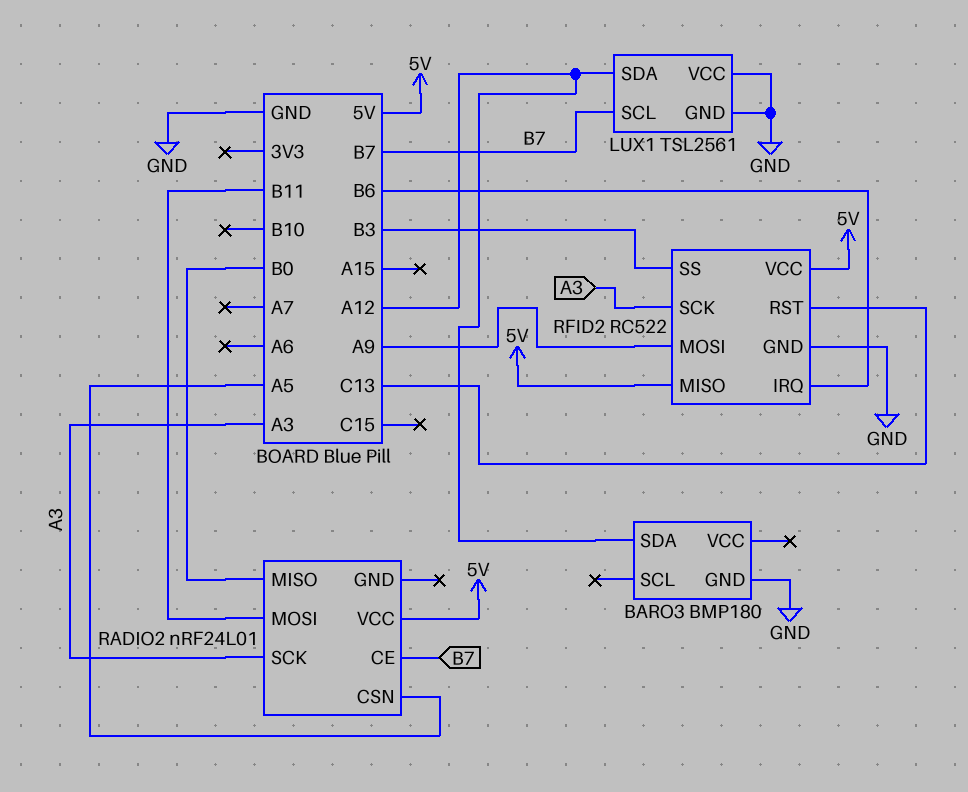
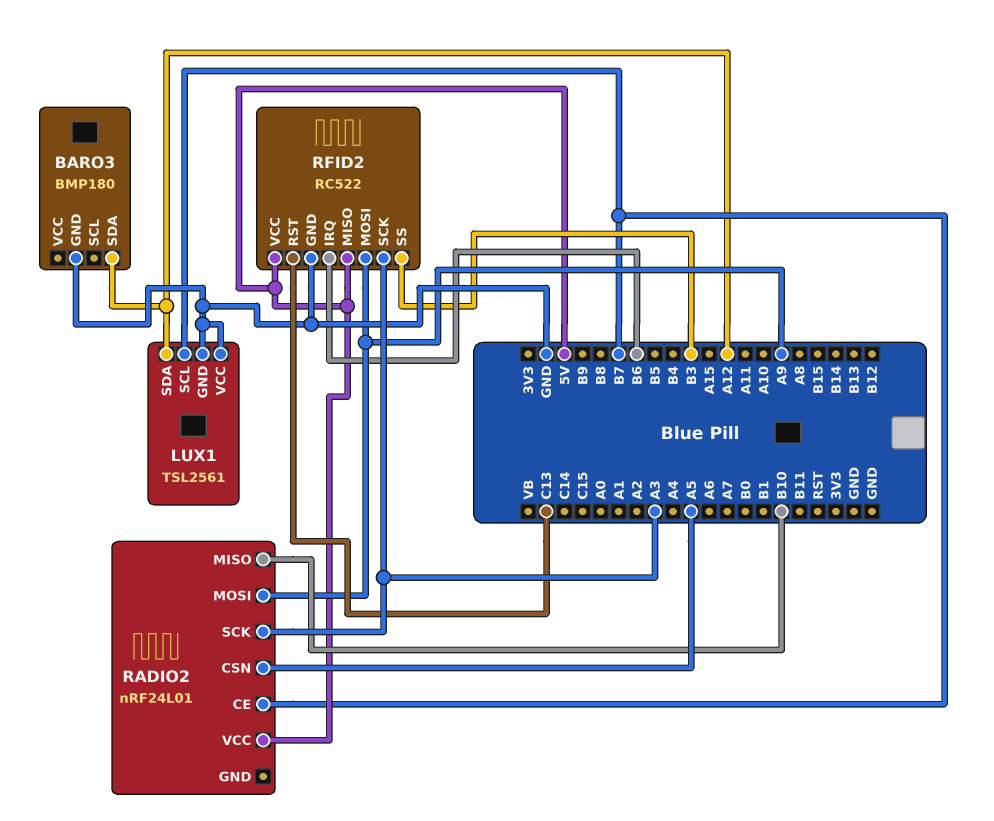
RADIO2 pin MISO: B0 -> B10
RADIO2 pin MOSI: B11 -> A9

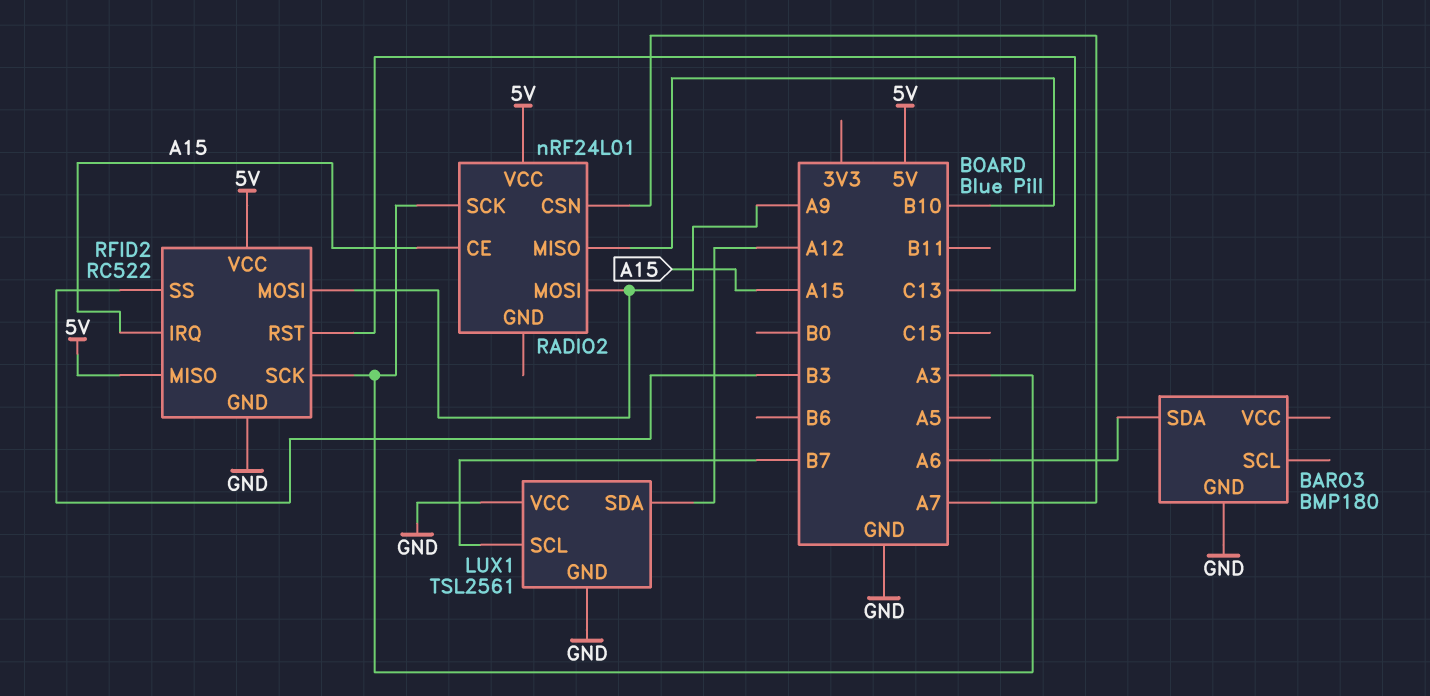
BARO3 pin SDA: A12 -> A6
RADIO2 pin CE: B7 -> A15
RADIO2 pin CSN: A5 -> A7
RFID2 pin IRQ: B6 -> A15

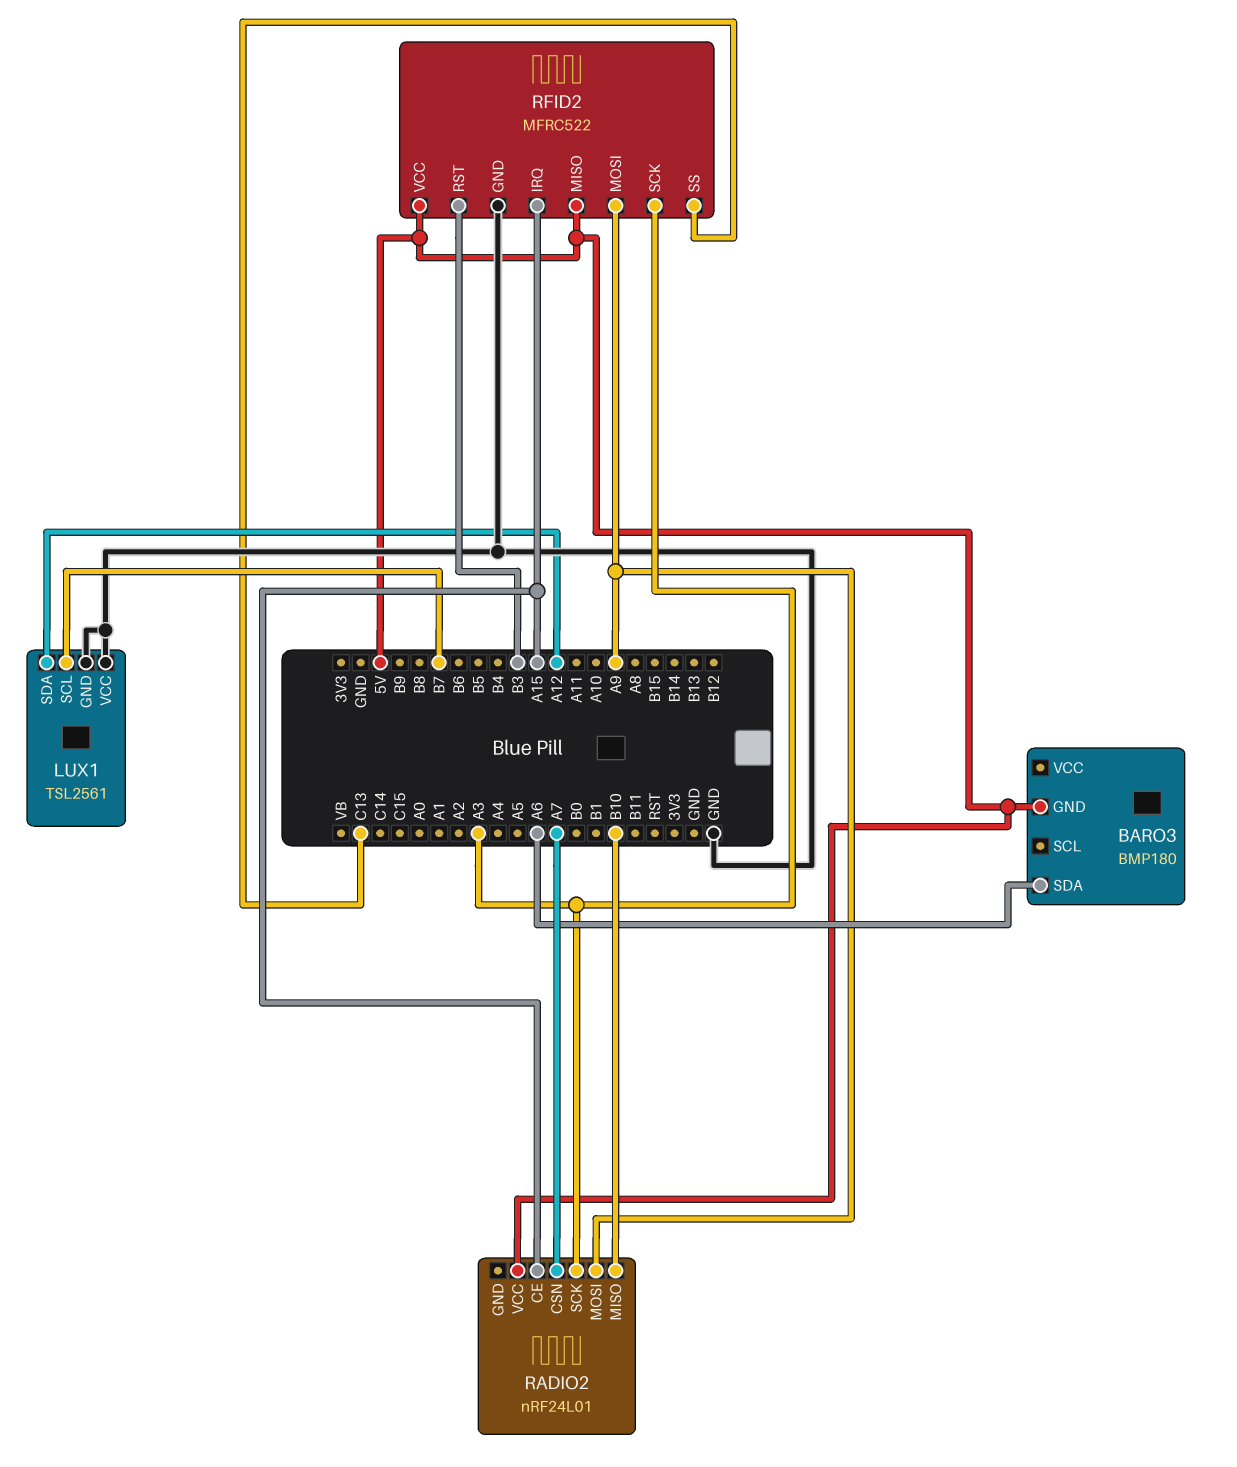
BARO3 pin GND: GND -> 5V
RFID2: RC522 -> MFRC522
RFID2 pin RST: C13 -> B3
RFID2 pin SS: B3 -> C13

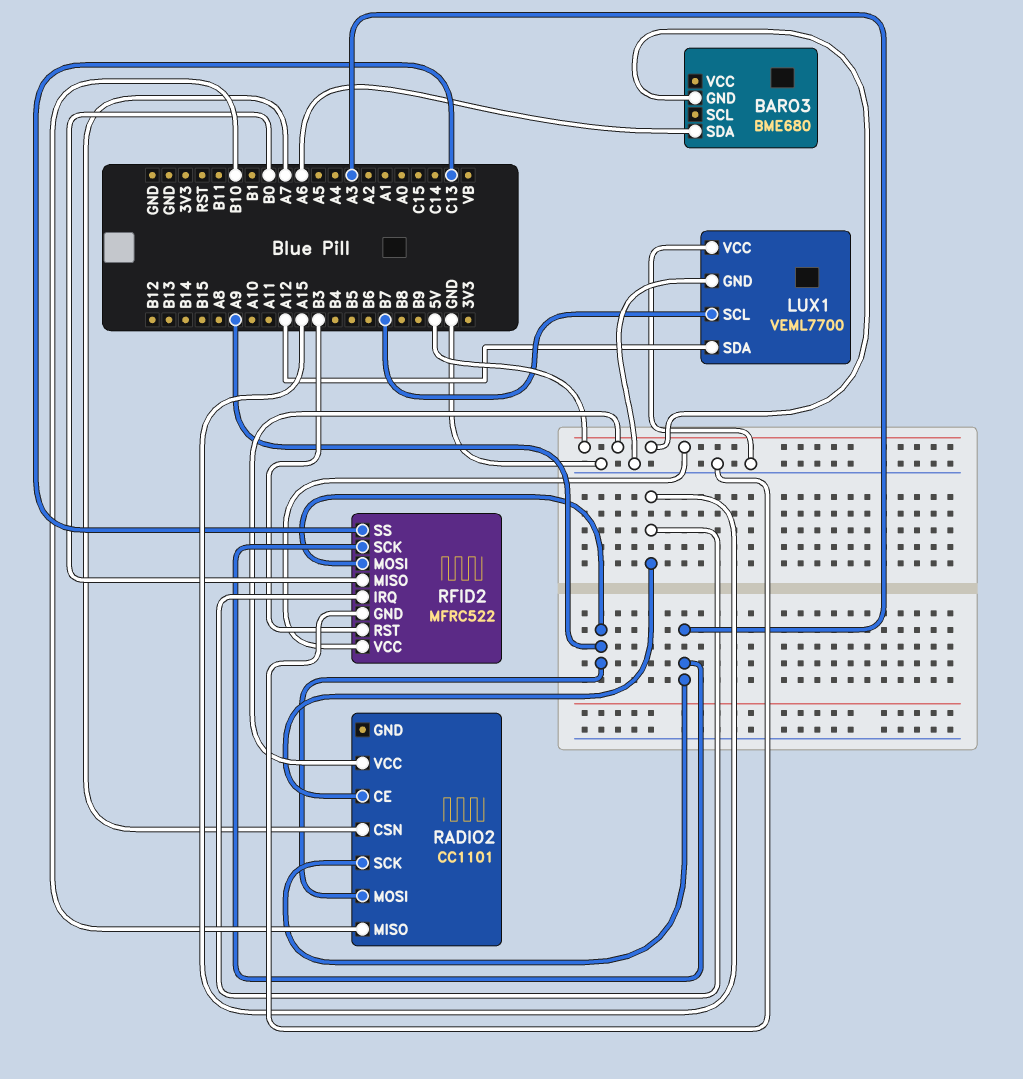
BARO3: BMP180 -> BME680
LUX1: TSL2561 -> VEML7700
RADIO2: nRF24L01 -> CC1101
RFID2 pin MISO: 5V -> B0

